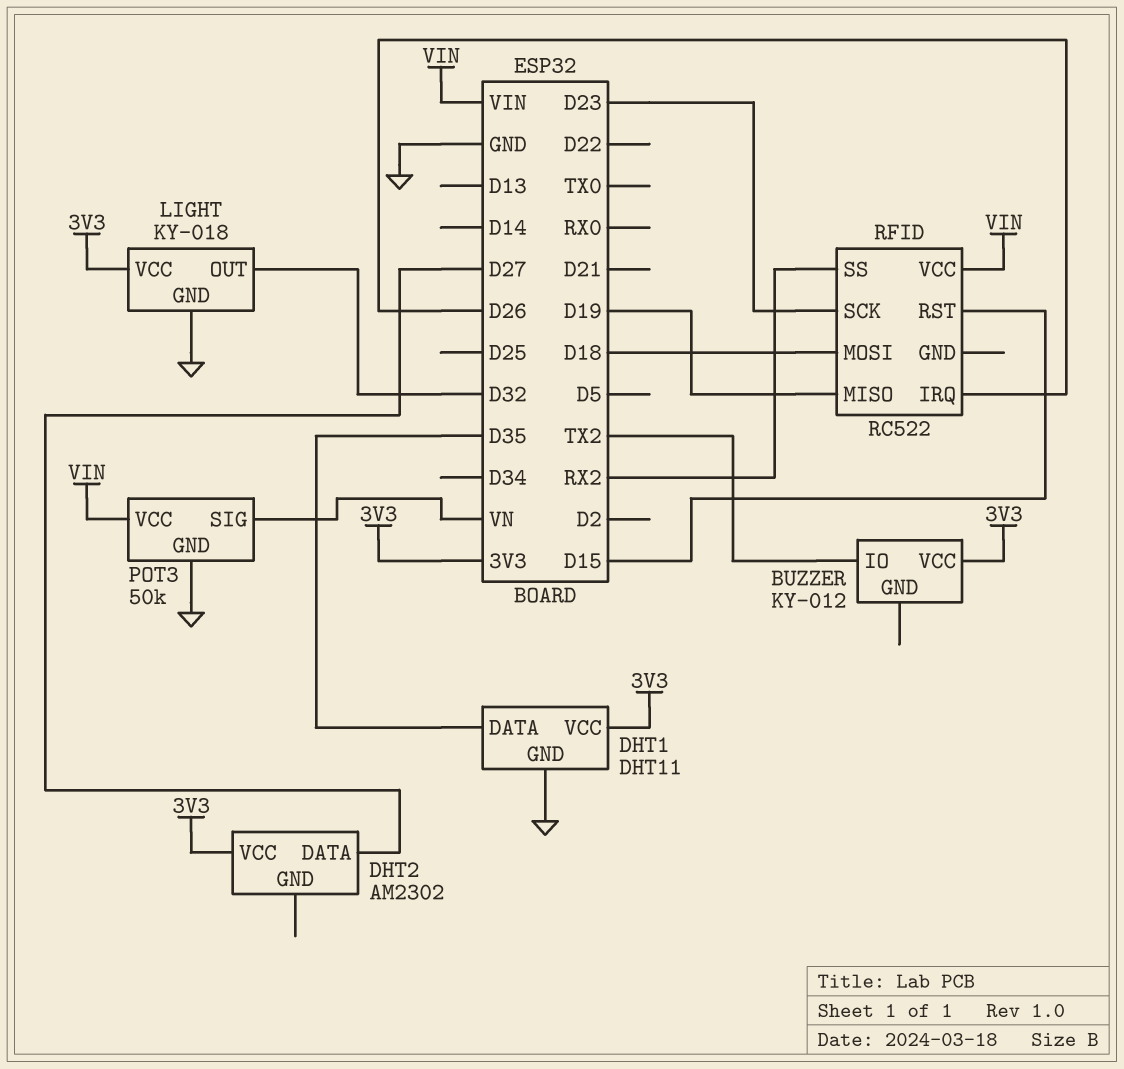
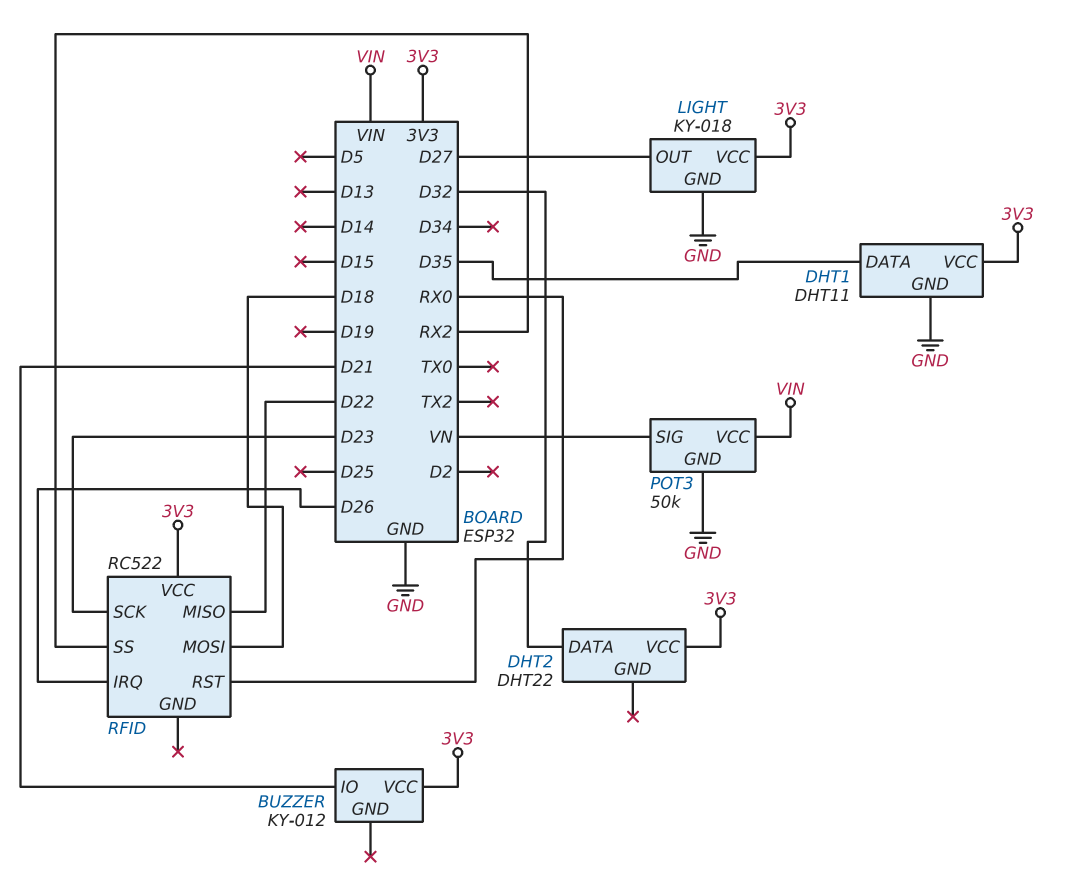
BUZZER pin IO: TX2 -> D21
DHT2: AM2302 -> DHT22
DHT2 pin DATA: D27 -> D32
LIGHT pin OUT: D32 -> D27
RFID pin MISO: D19 -> D22
RFID pin RST: D15 -> RX0
RFID pin VCC: VIN -> 3V3

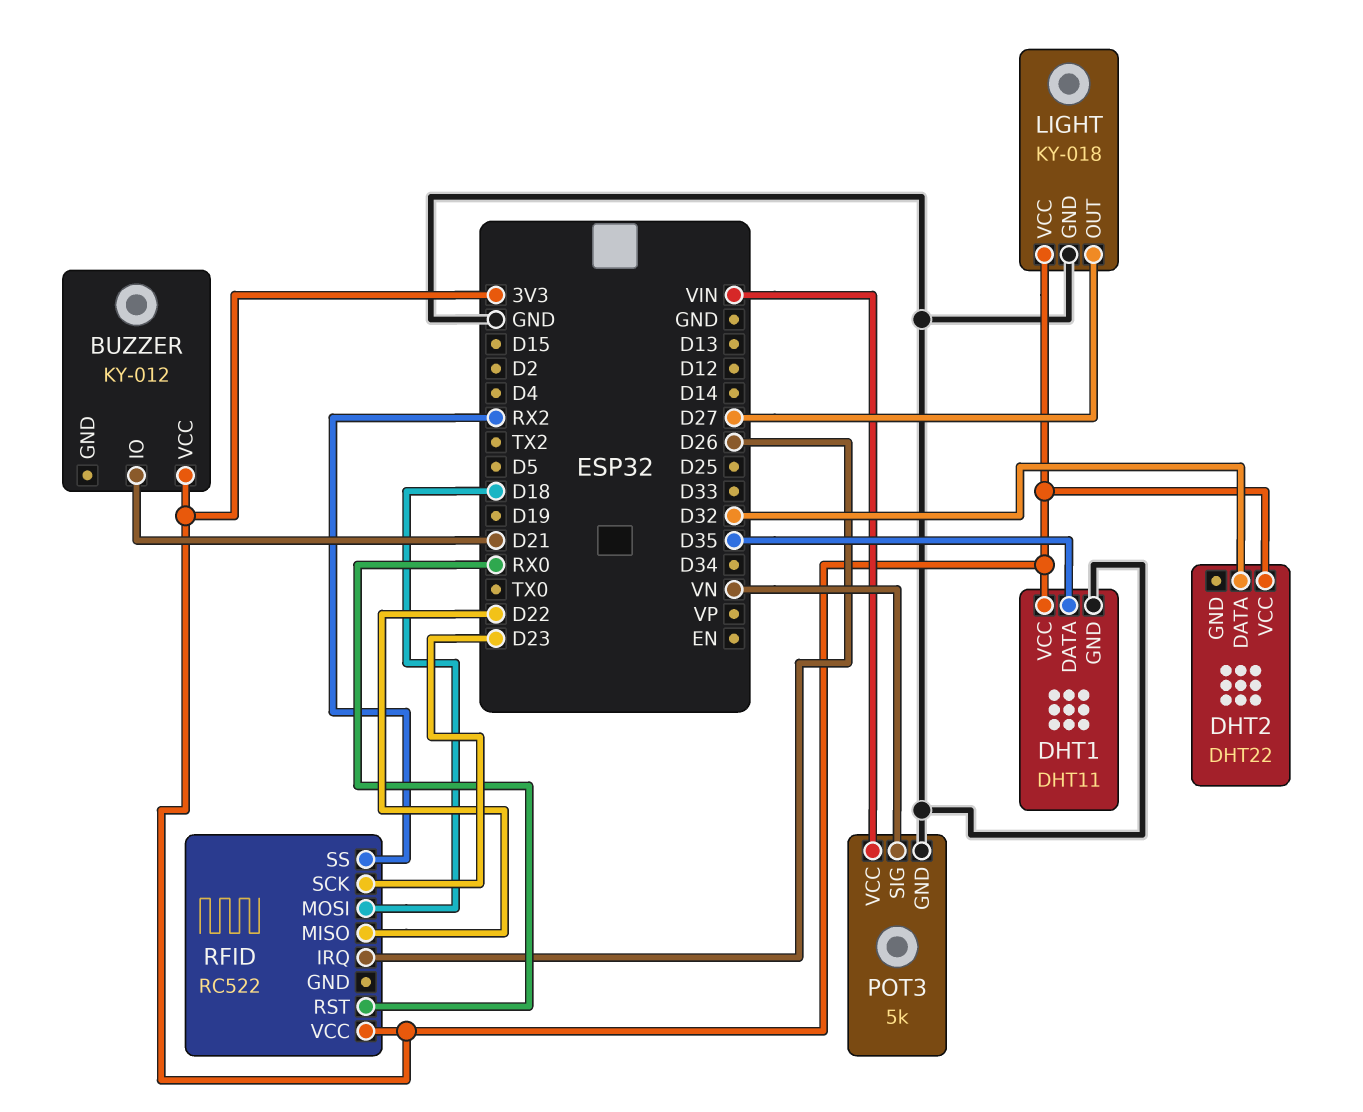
POT3: 50k -> 5k

